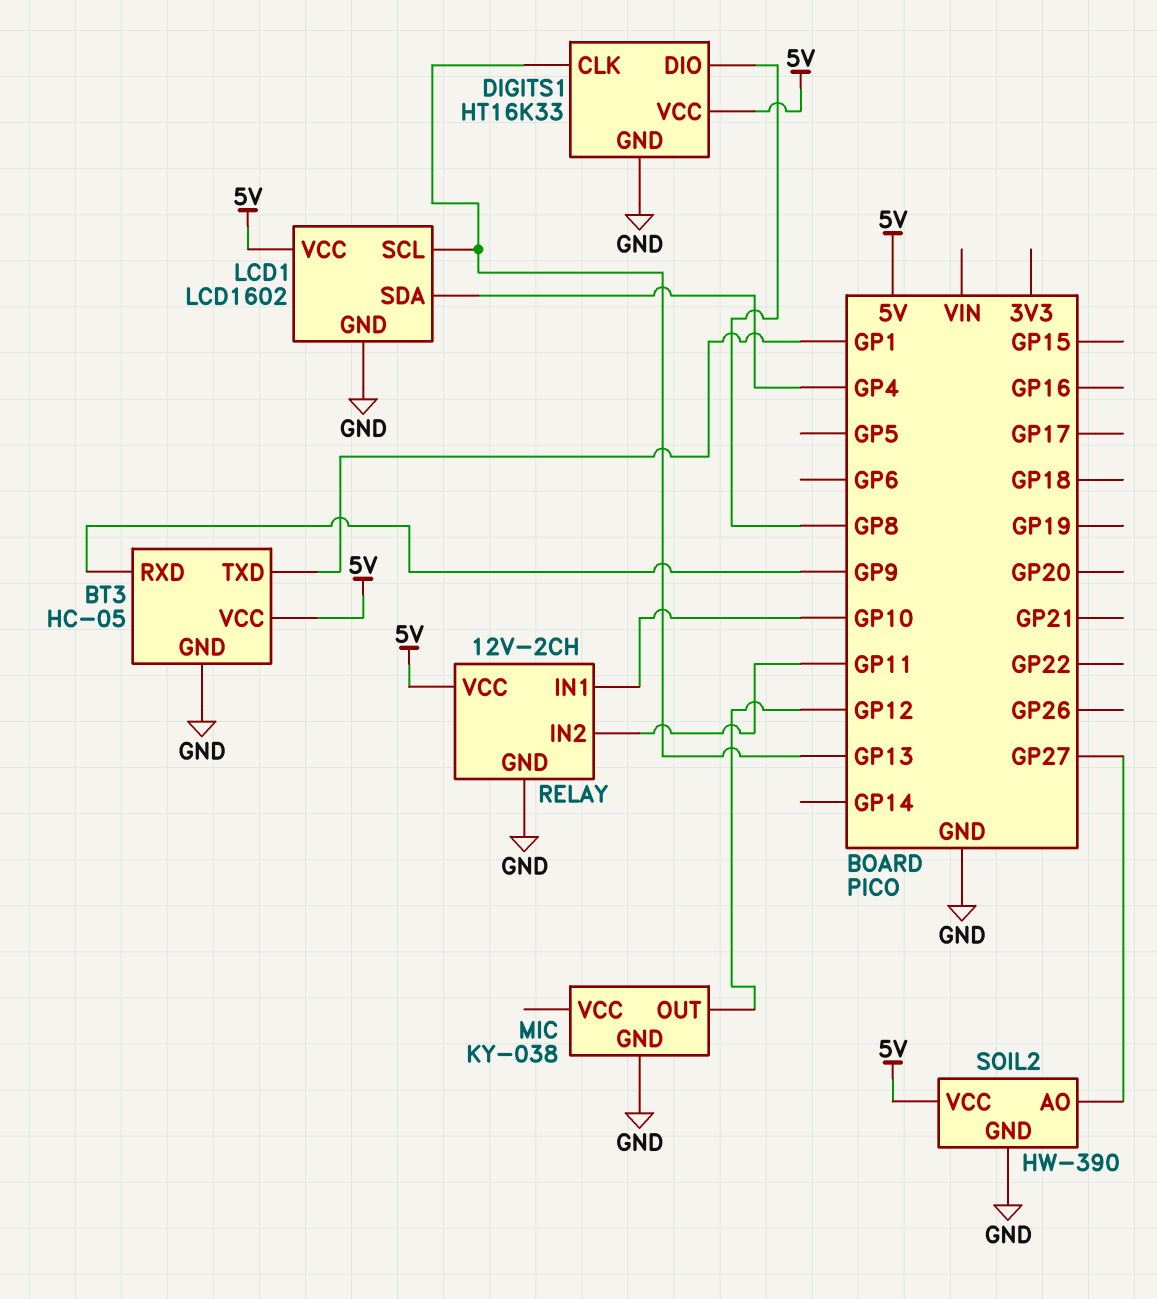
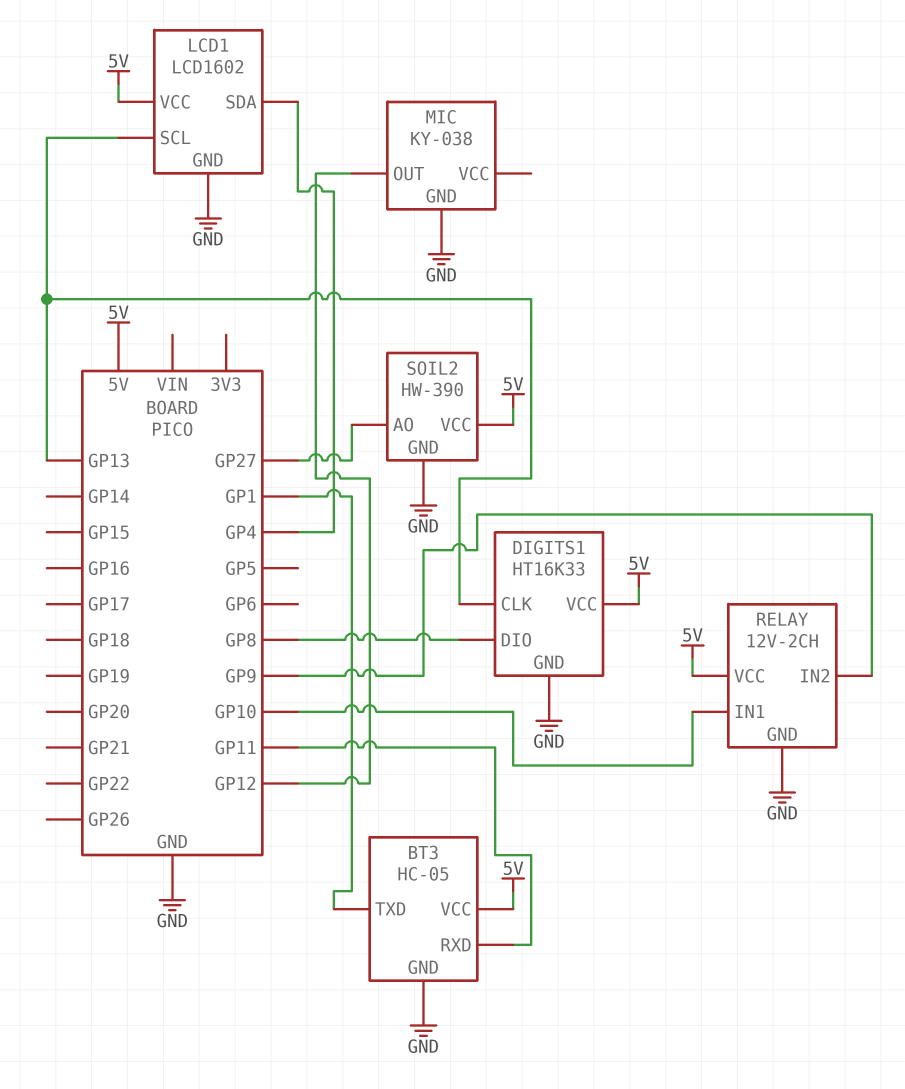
BT3 pin RXD: GP9 -> GP11
RELAY pin IN2: GP11 -> GP9

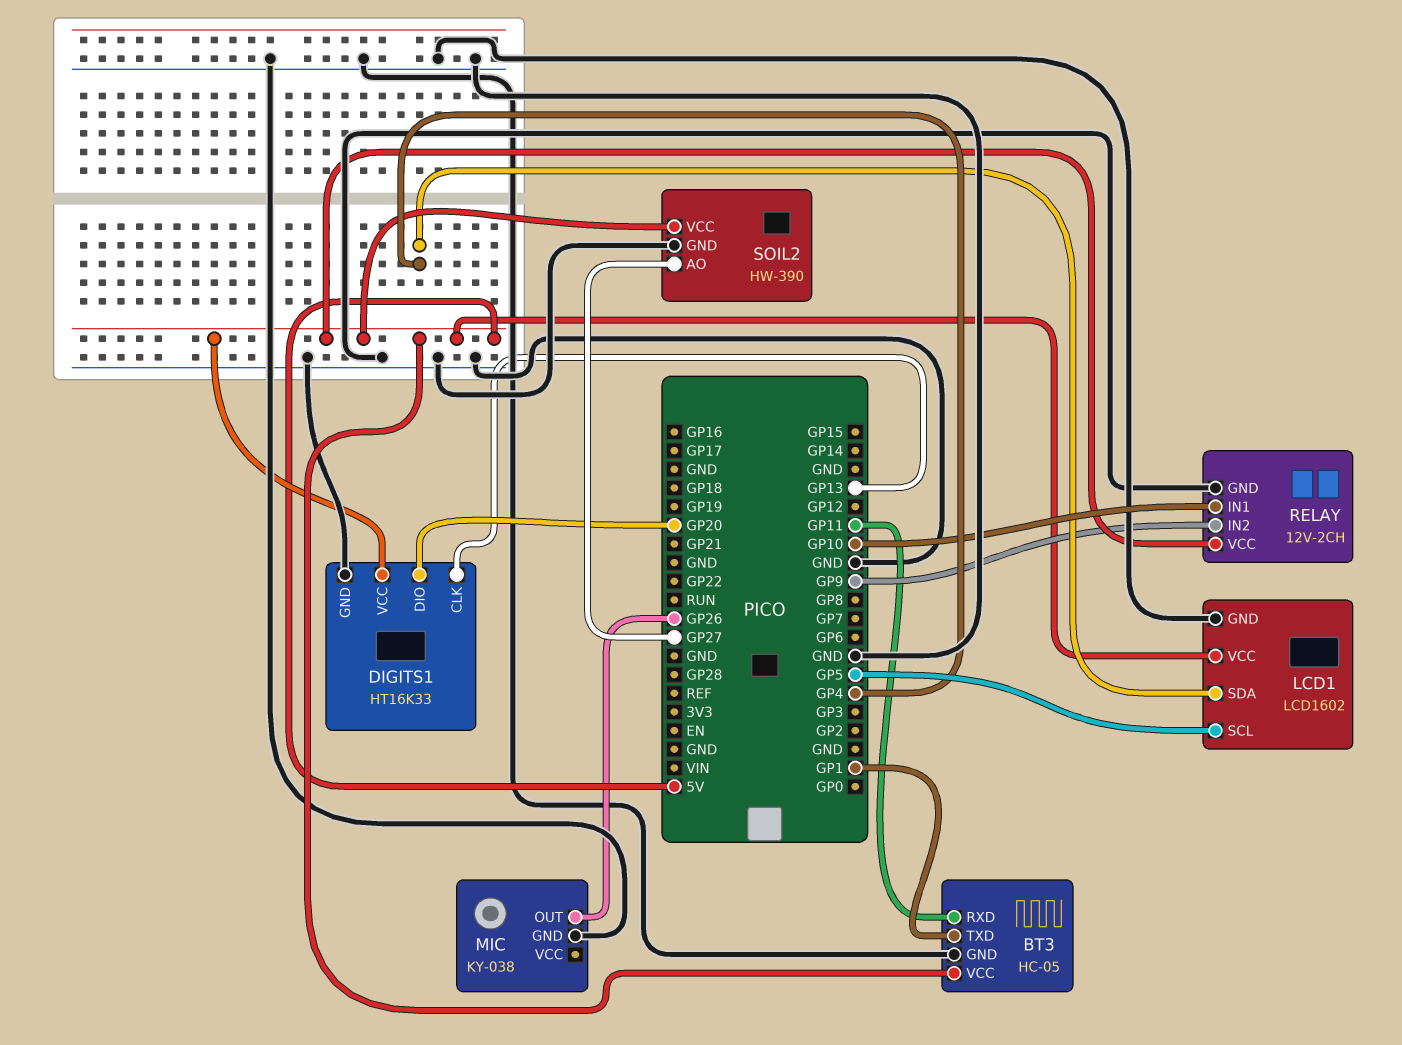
DIGITS1 pin DIO: GP8 -> GP20
LCD1 pin SCL: GP13 -> GP5
MIC pin OUT: GP12 -> GP26

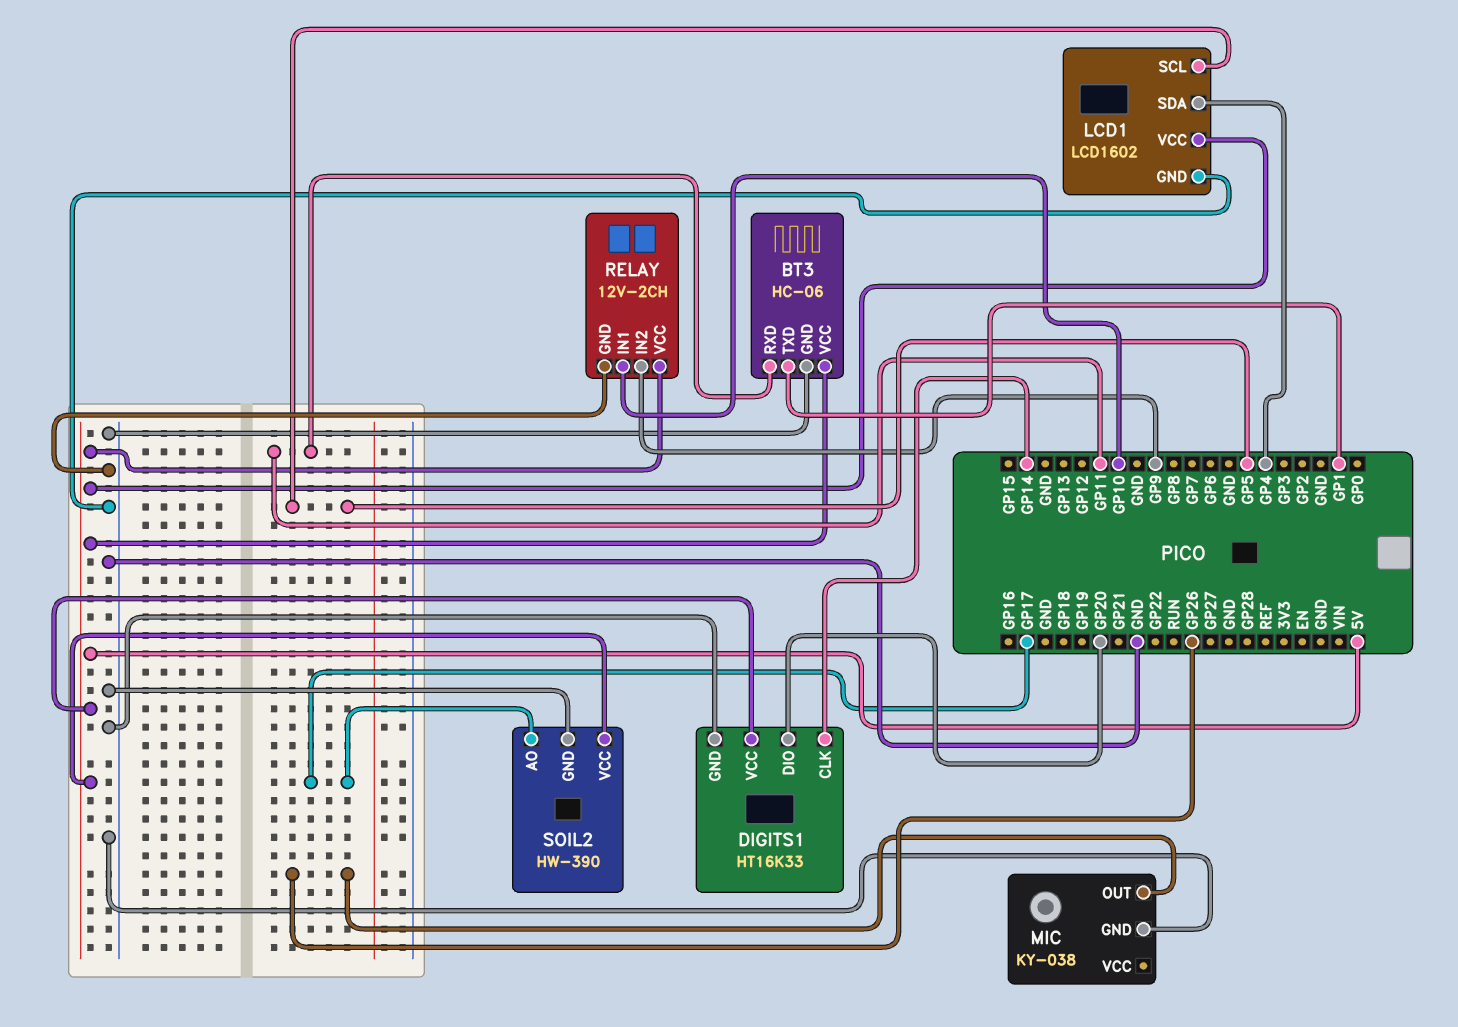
BT3: HC-05 -> HC-06
DIGITS1 pin CLK: GP13 -> GP14
SOIL2 pin AO: GP27 -> GP17

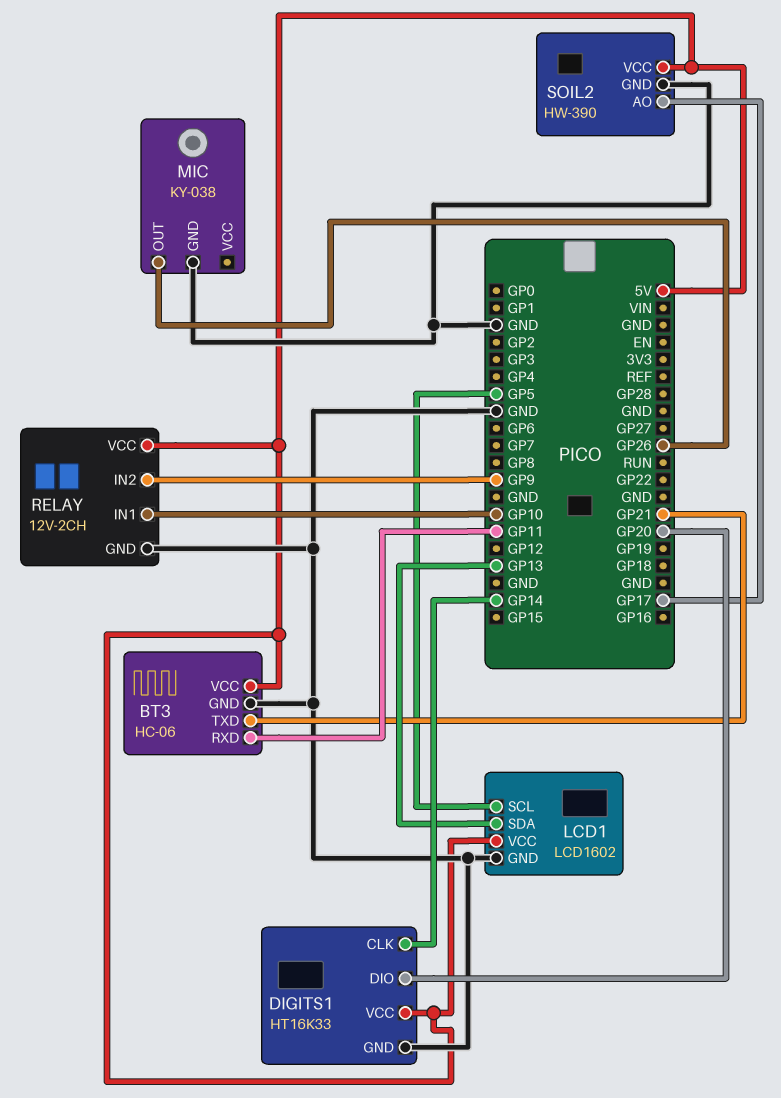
BT3 pin TXD: GP1 -> GP21
LCD1 pin SDA: GP4 -> GP13

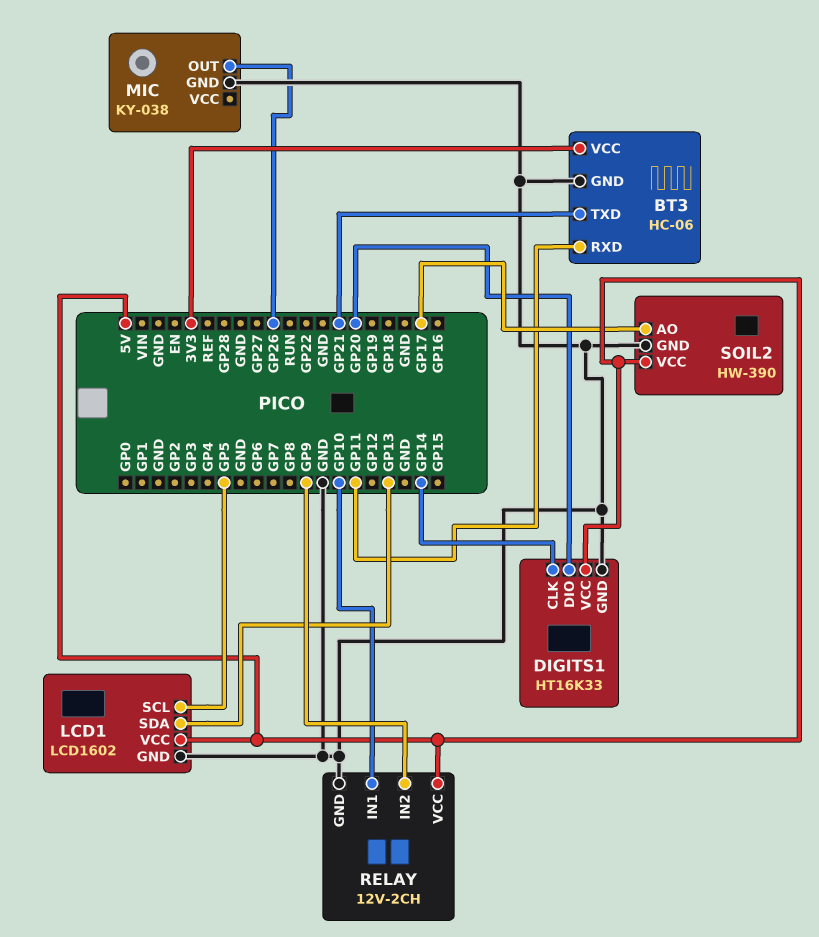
BT3 pin VCC: 5V -> 3V3

